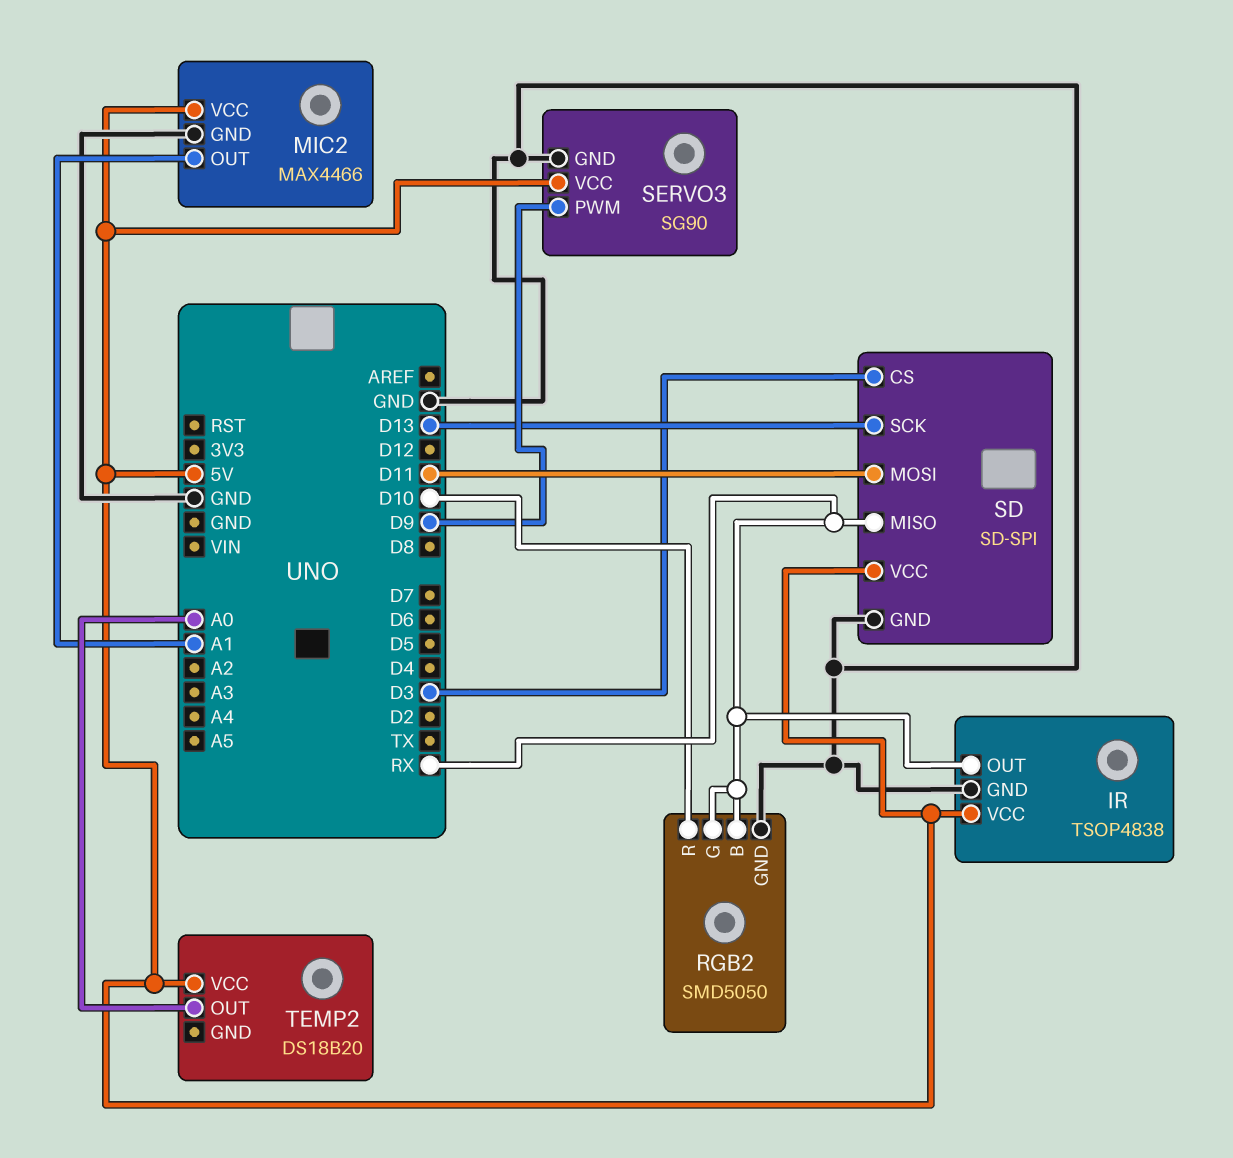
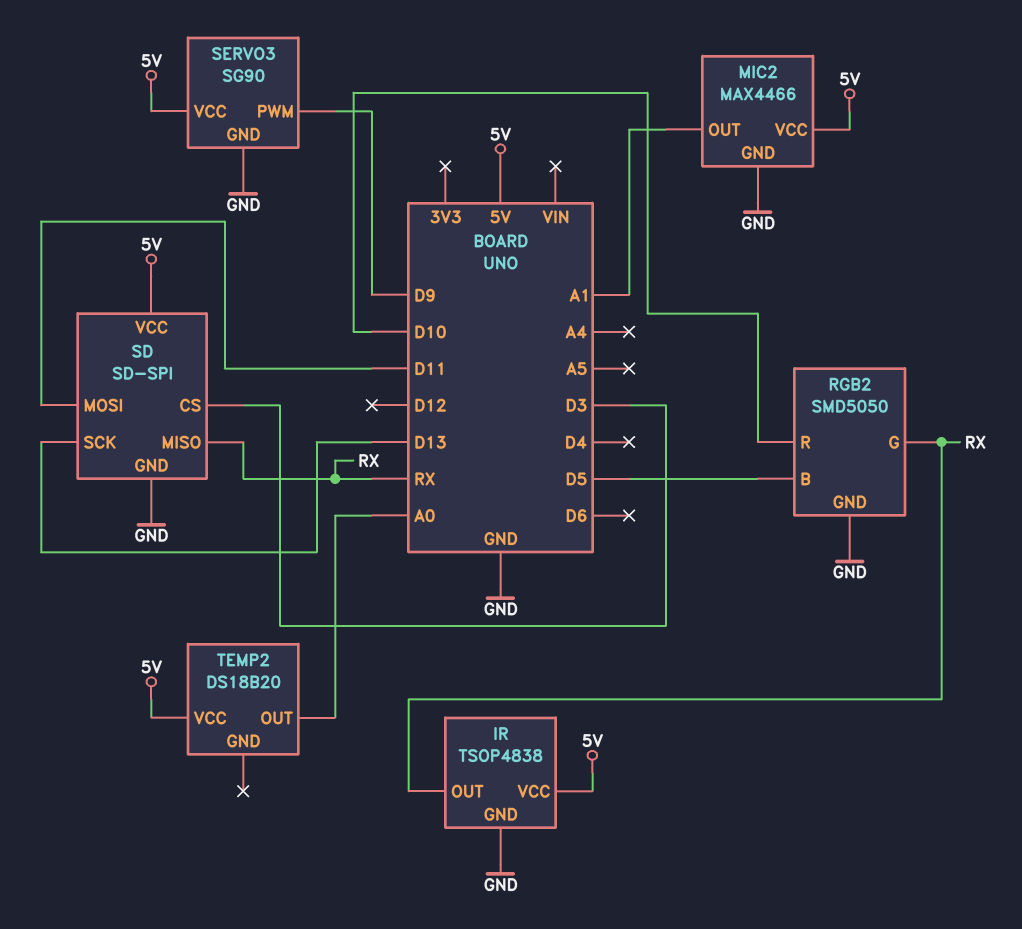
RGB2 pin B: RX -> D5

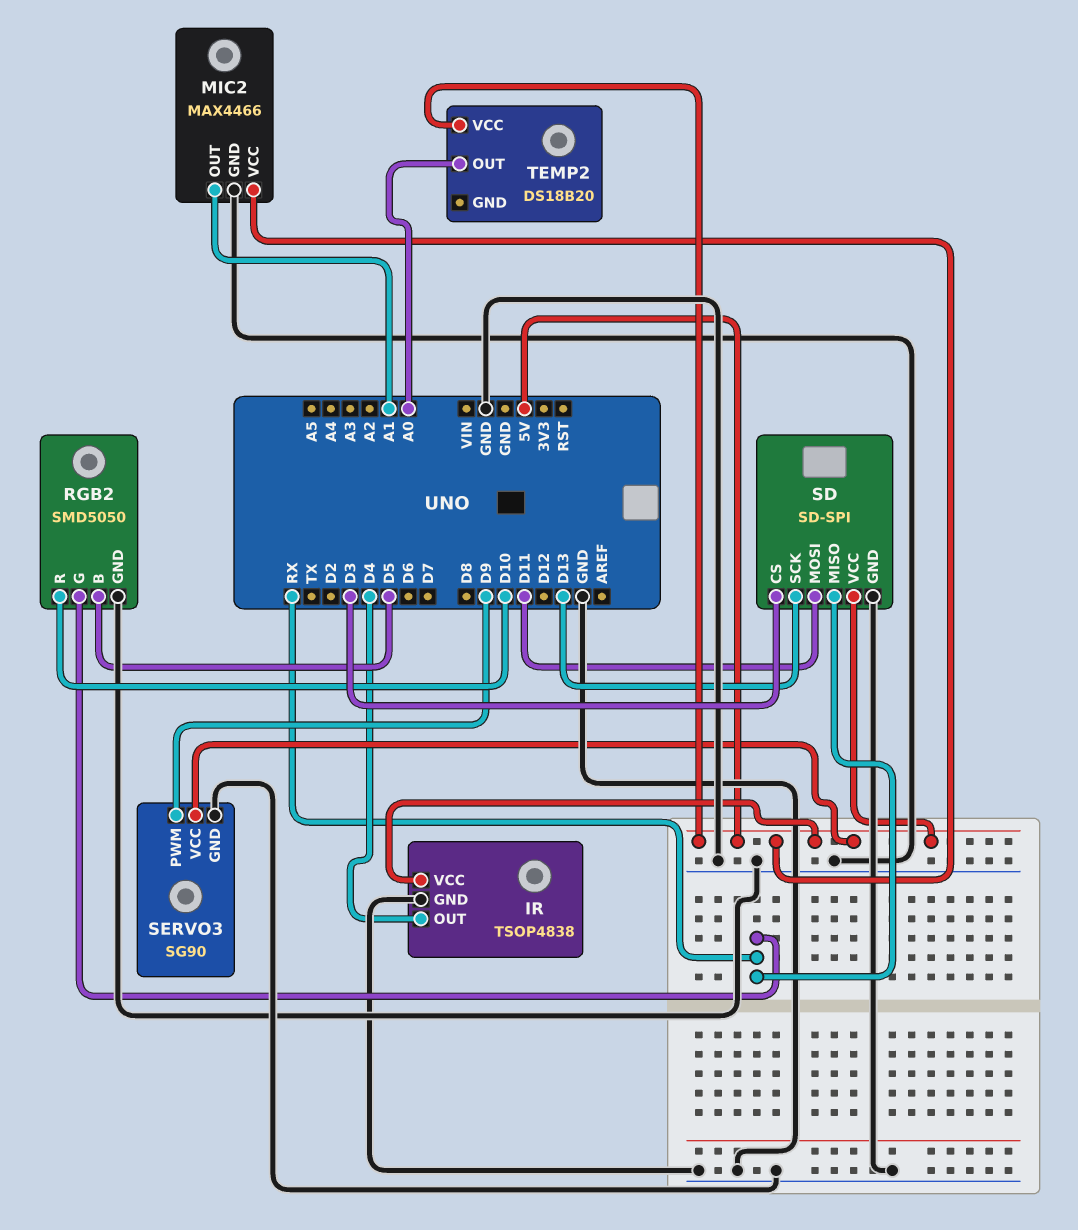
IR pin OUT: RX -> D4

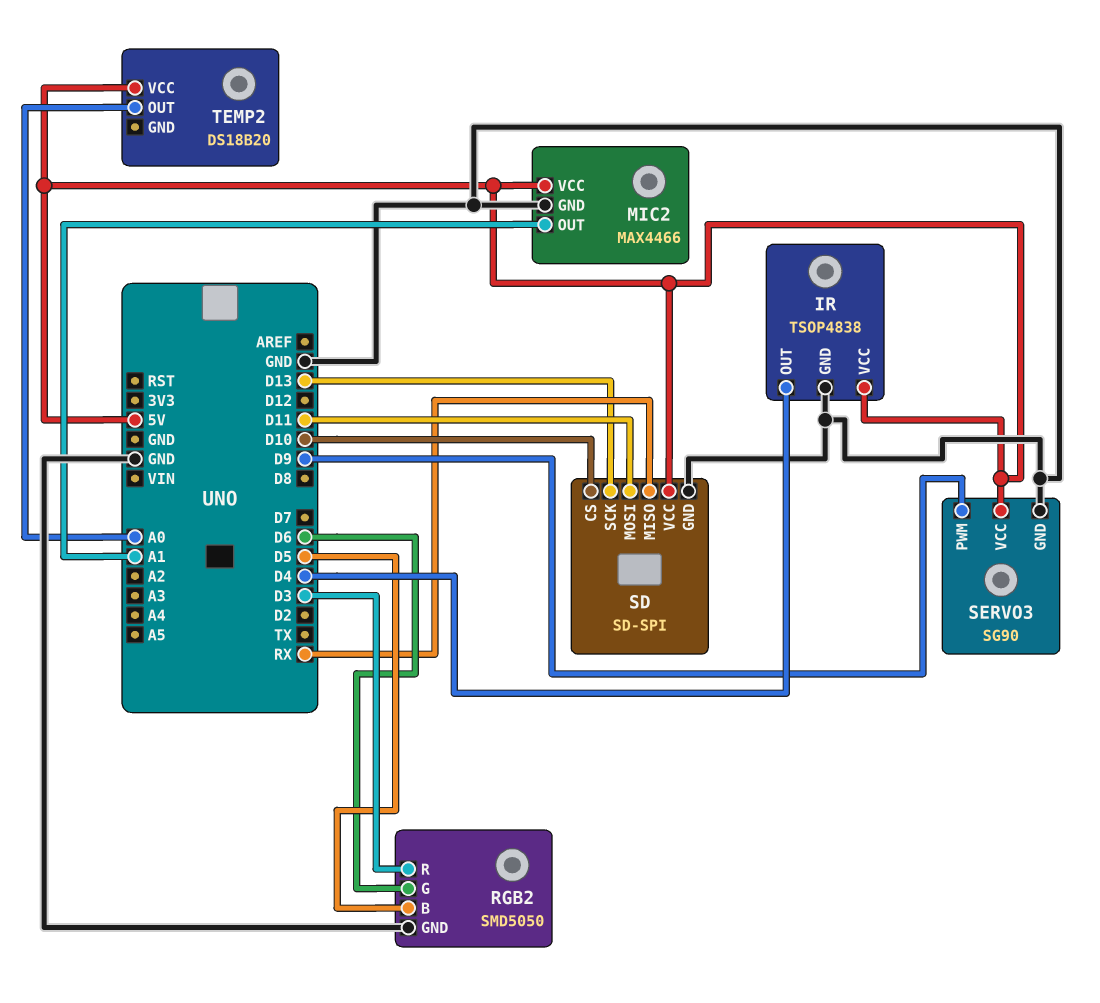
RGB2 pin G: RX -> D6
RGB2 pin R: D10 -> D3
SD pin CS: D3 -> D10

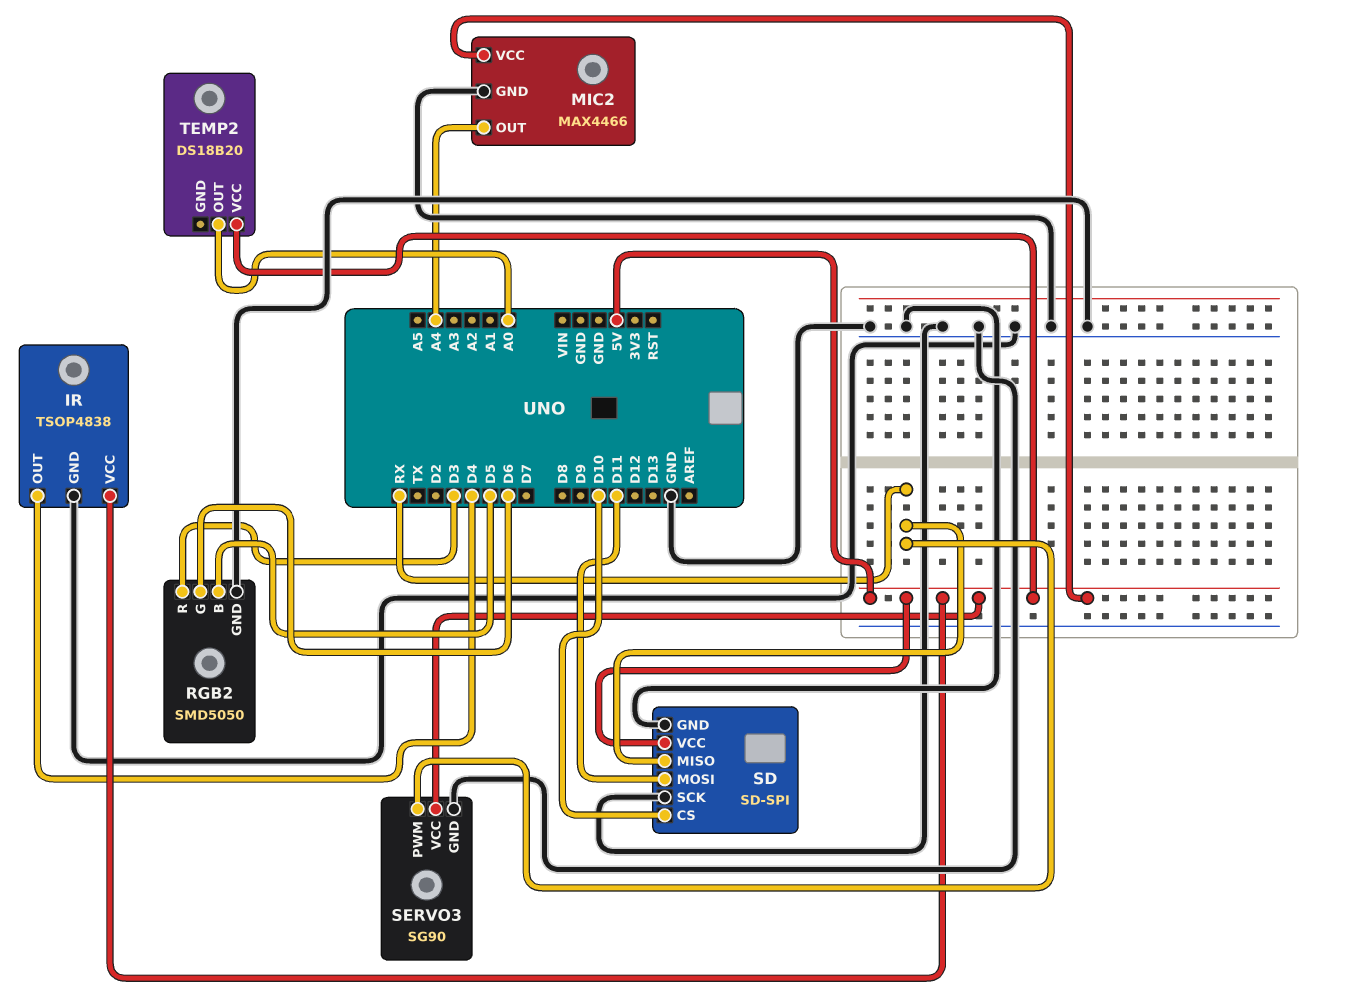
MIC2 pin OUT: A1 -> A4
SD pin SCK: D13 -> GND
SERVO3 pin PWM: D9 -> RX

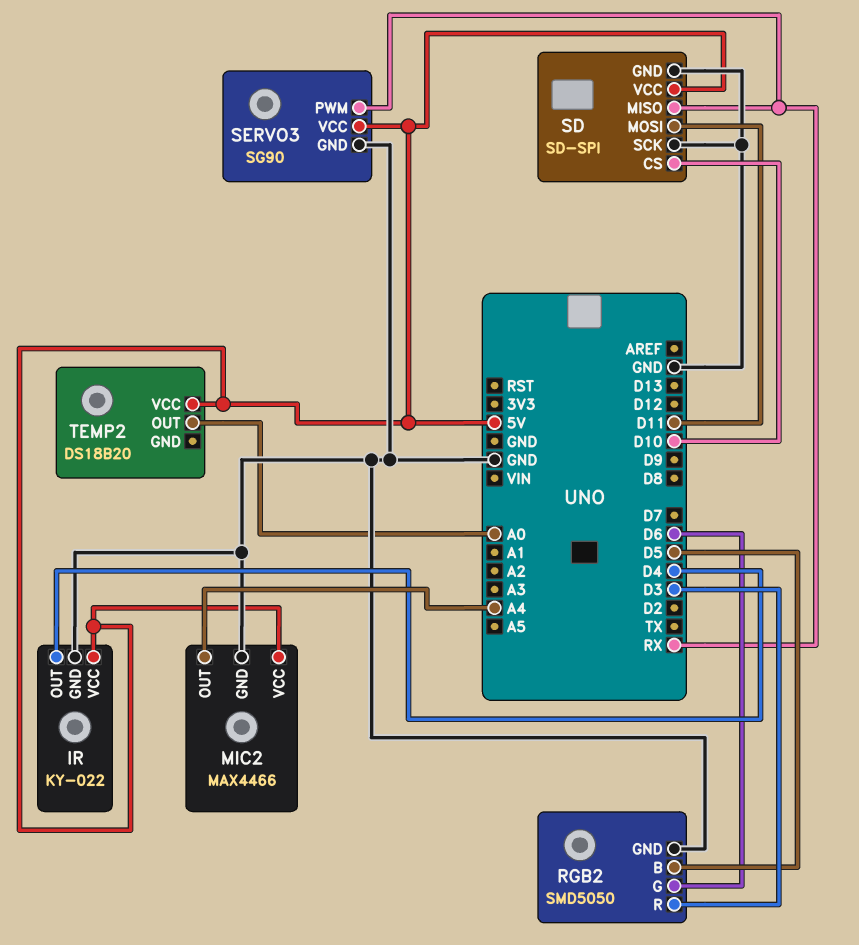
IR: TSOP4838 -> KY-022

